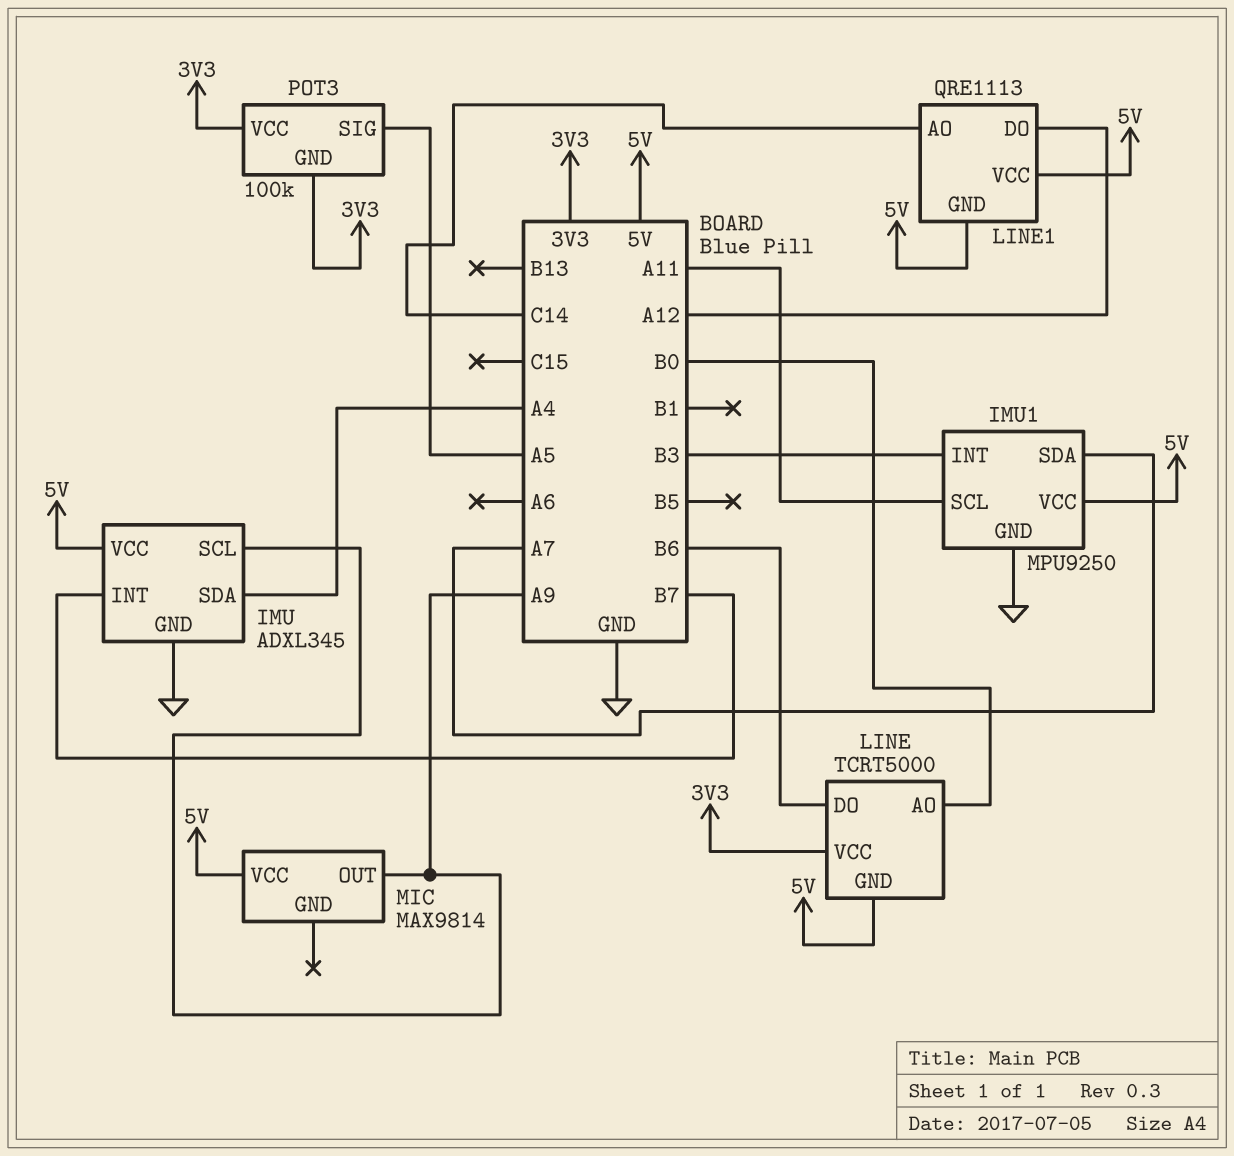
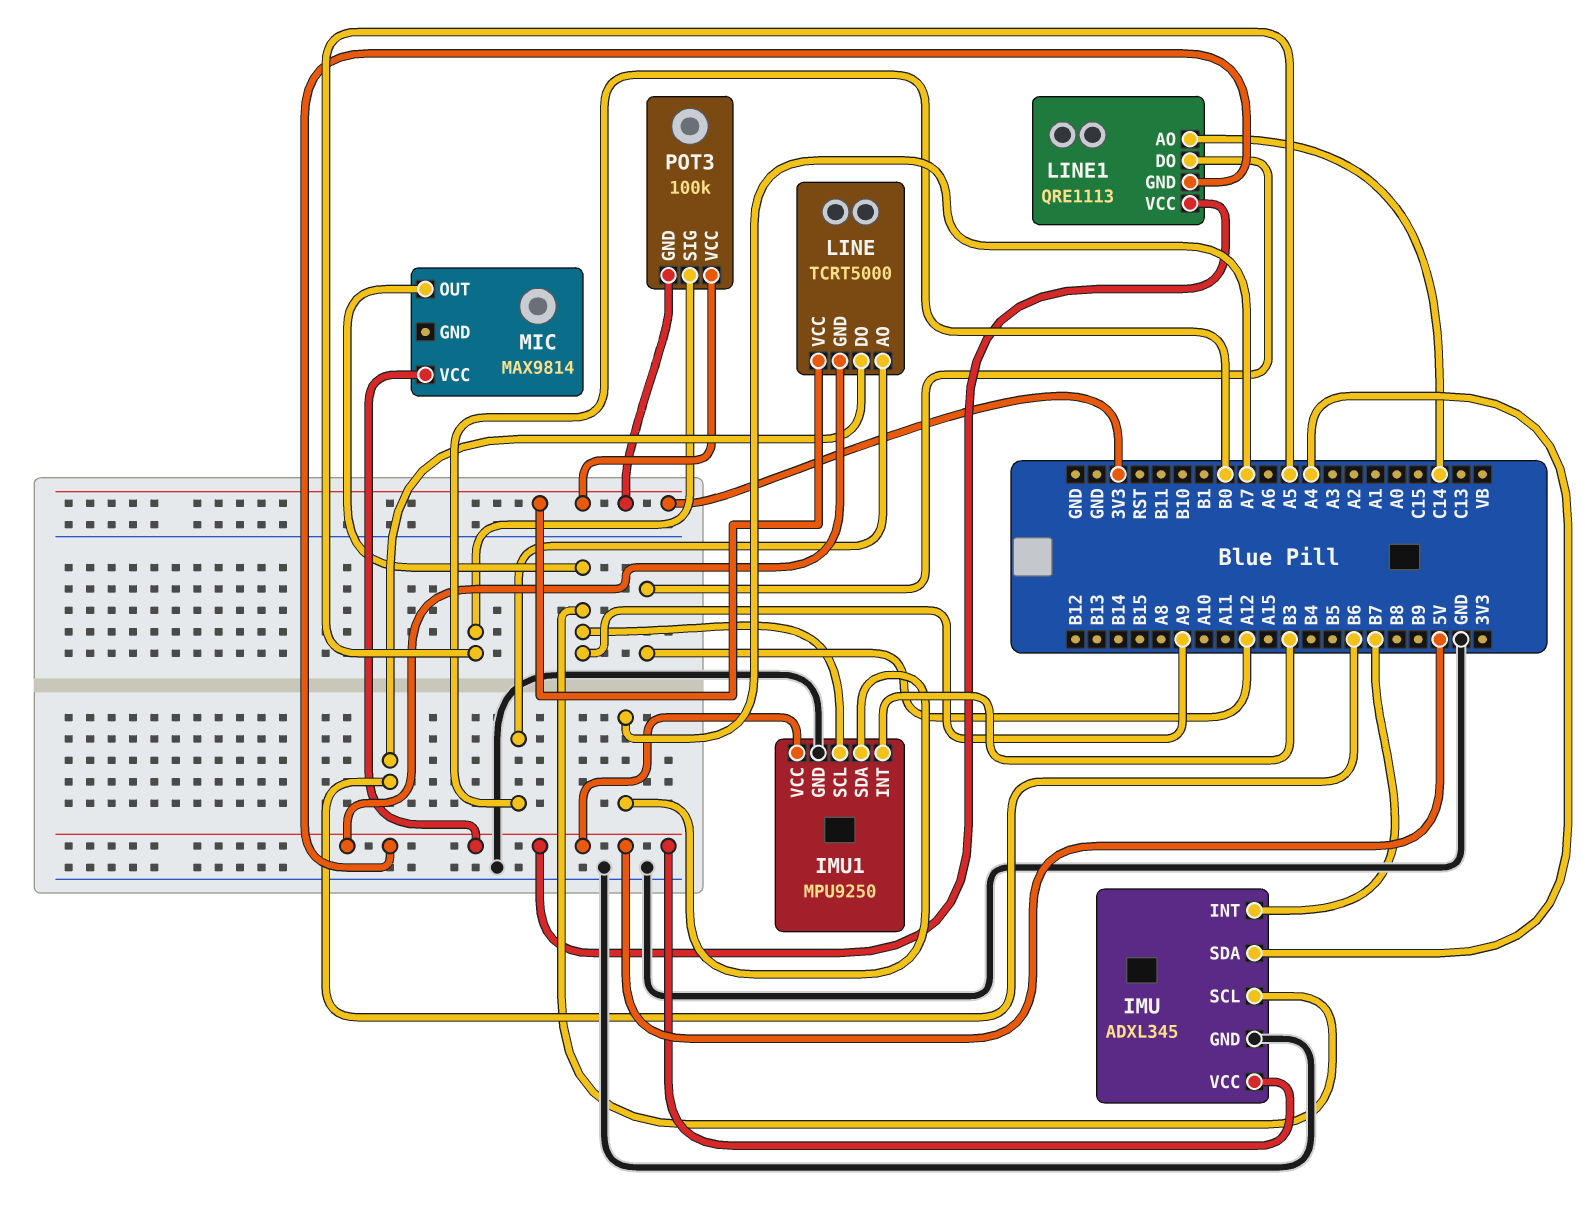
IMU1 pin SCL: A11 -> A9

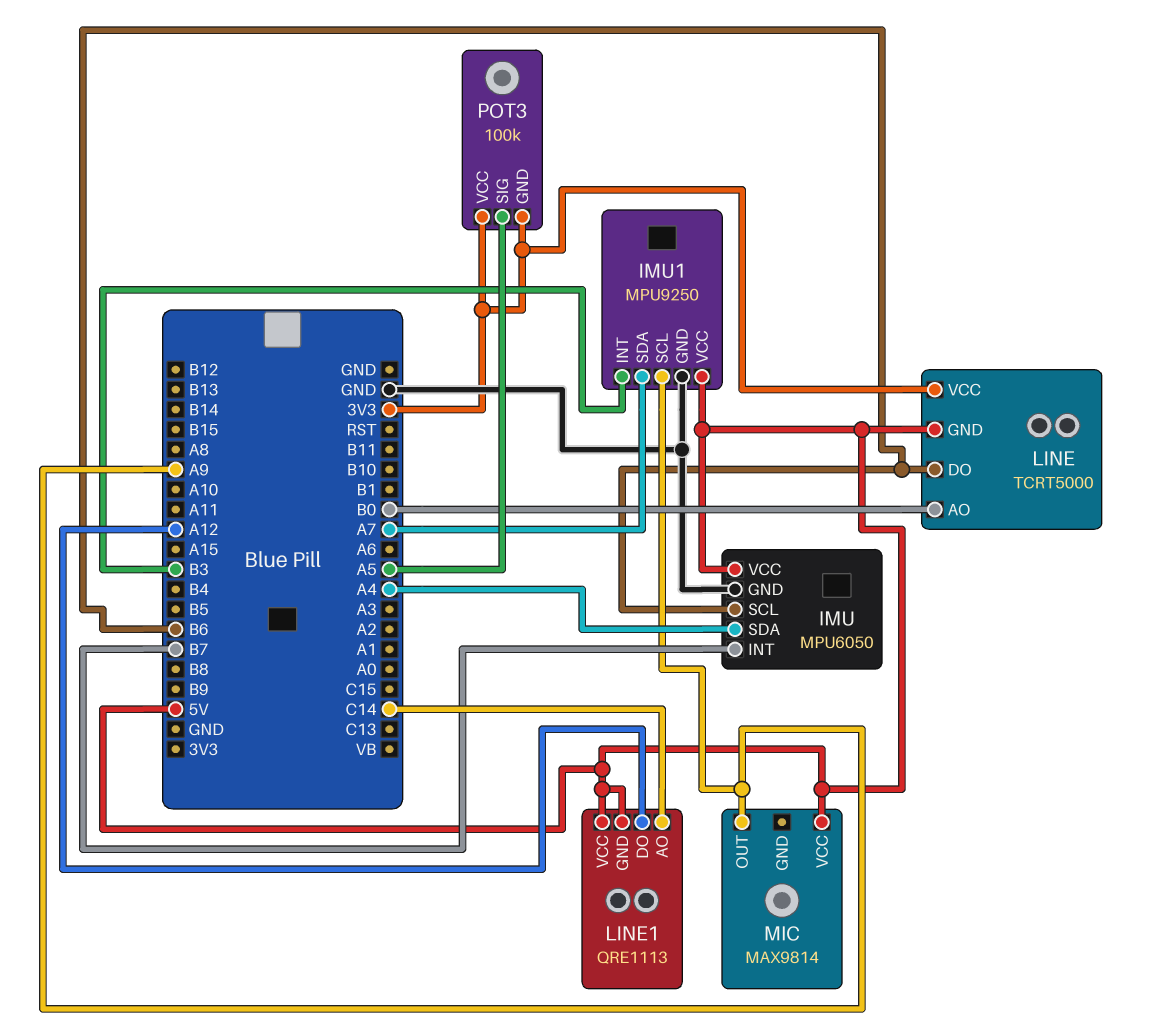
IMU: ADXL345 -> MPU6050
IMU pin SCL: A9 -> B6

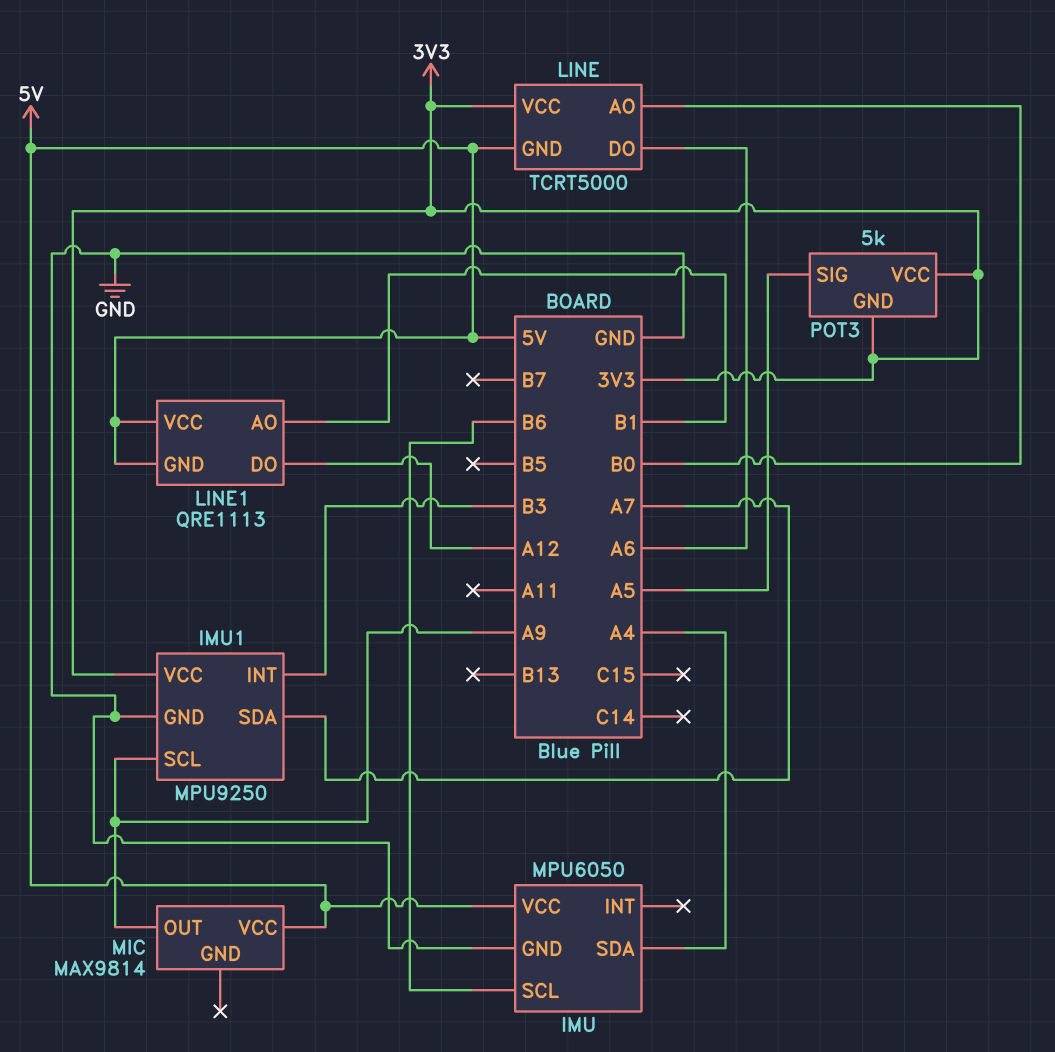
IMU pin INT: B7 -> none
IMU1 pin VCC: 5V -> 3V3
LINE pin DO: B6 -> A6
LINE1 pin AO: C14 -> B1
POT3: 100k -> 5k

